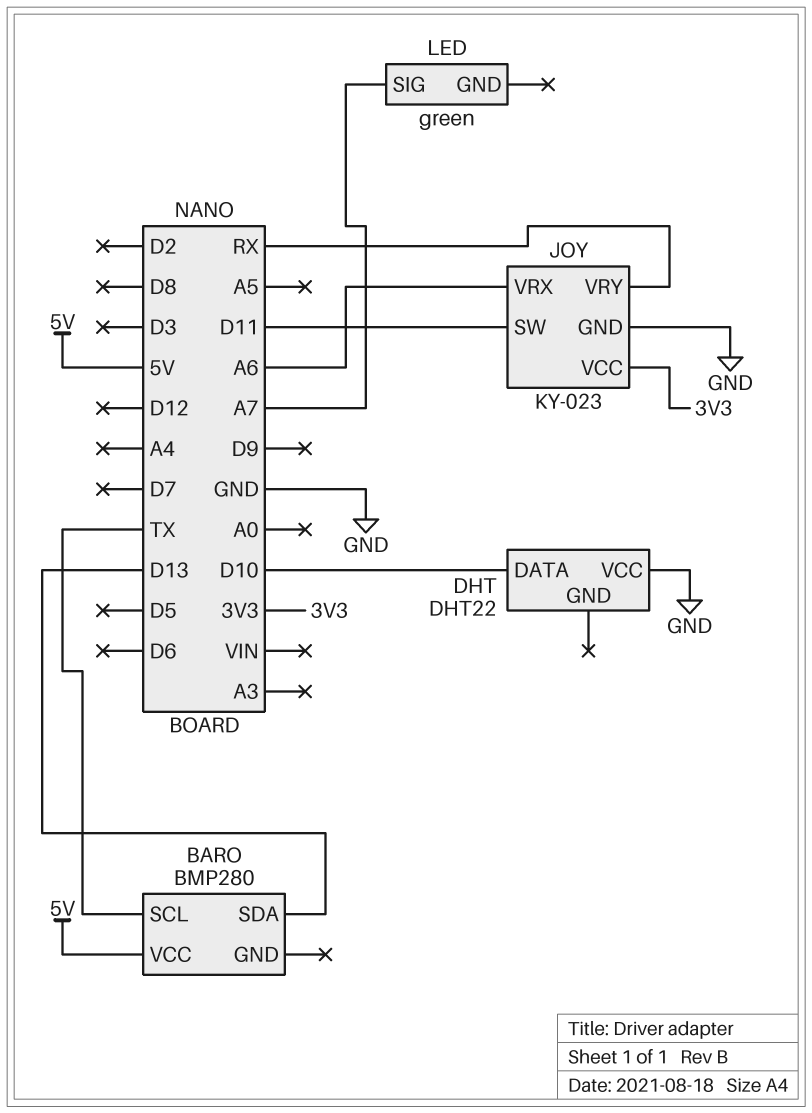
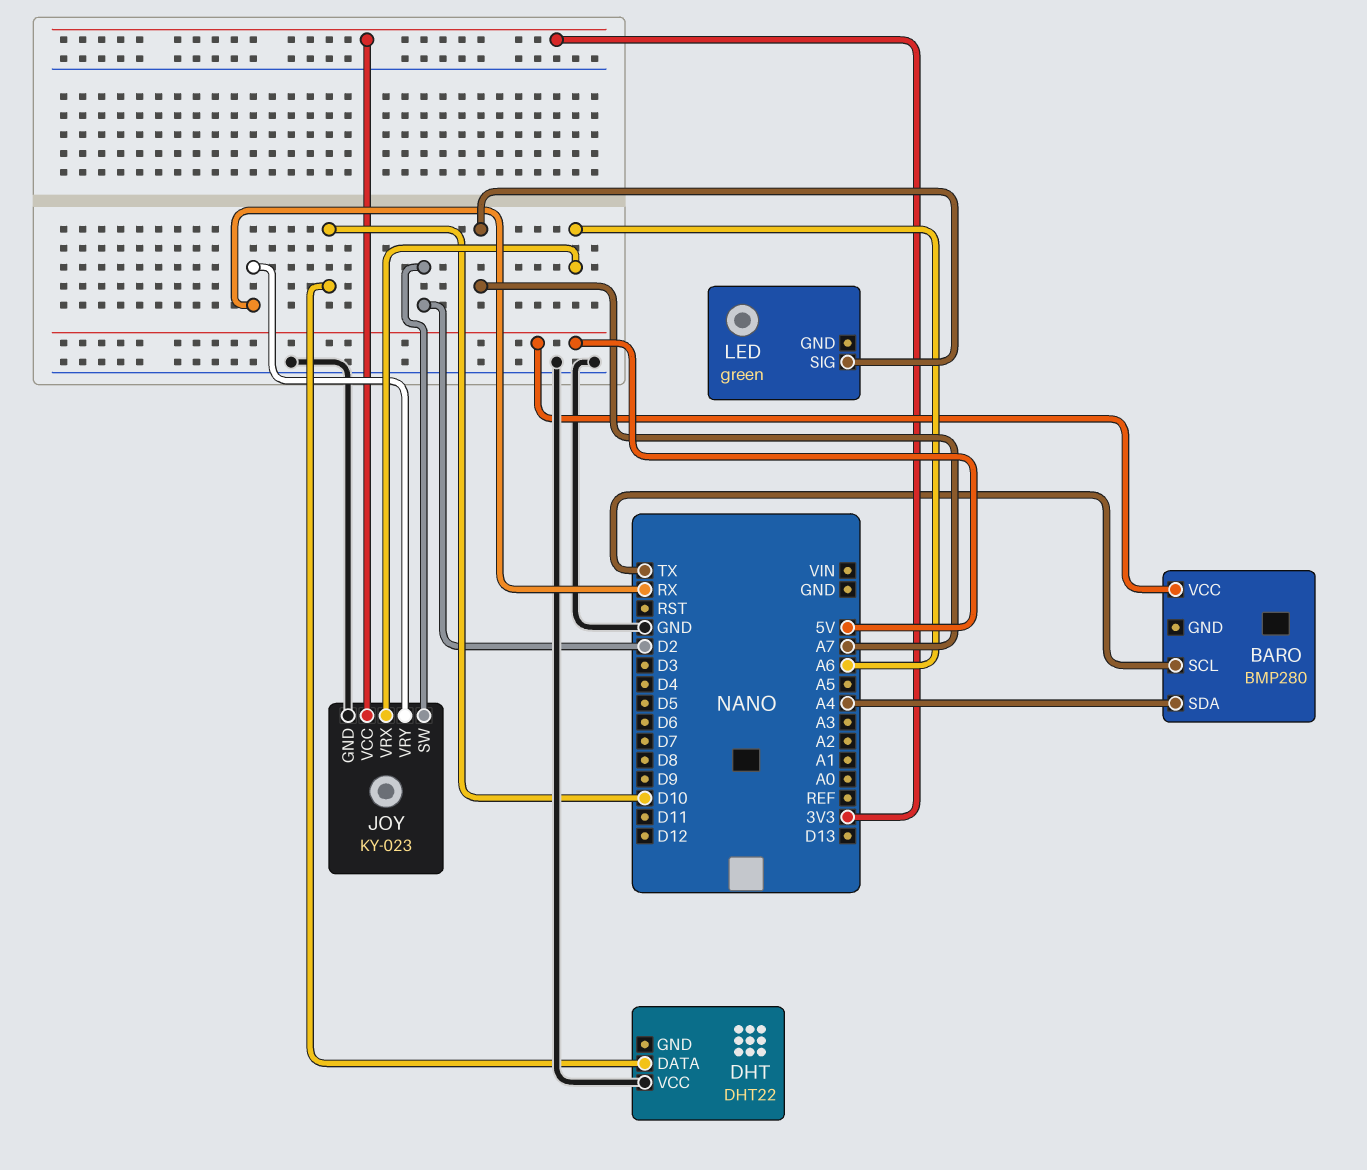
BARO pin SDA: D13 -> A4
JOY pin SW: D11 -> D2

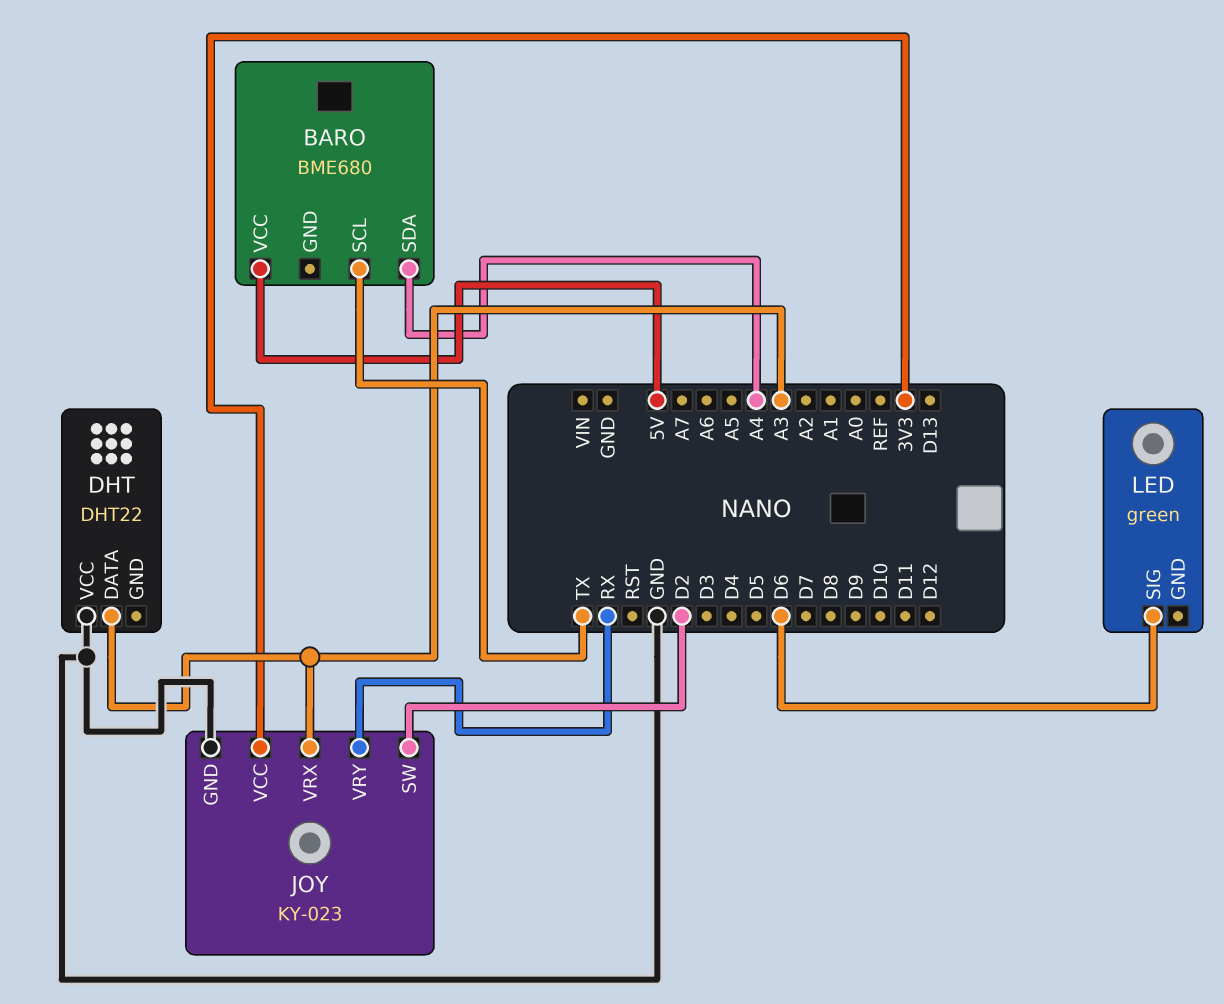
BARO: BMP280 -> BME680
DHT pin DATA: D10 -> A3
JOY pin VRX: A6 -> A3
LED pin SIG: A7 -> D6

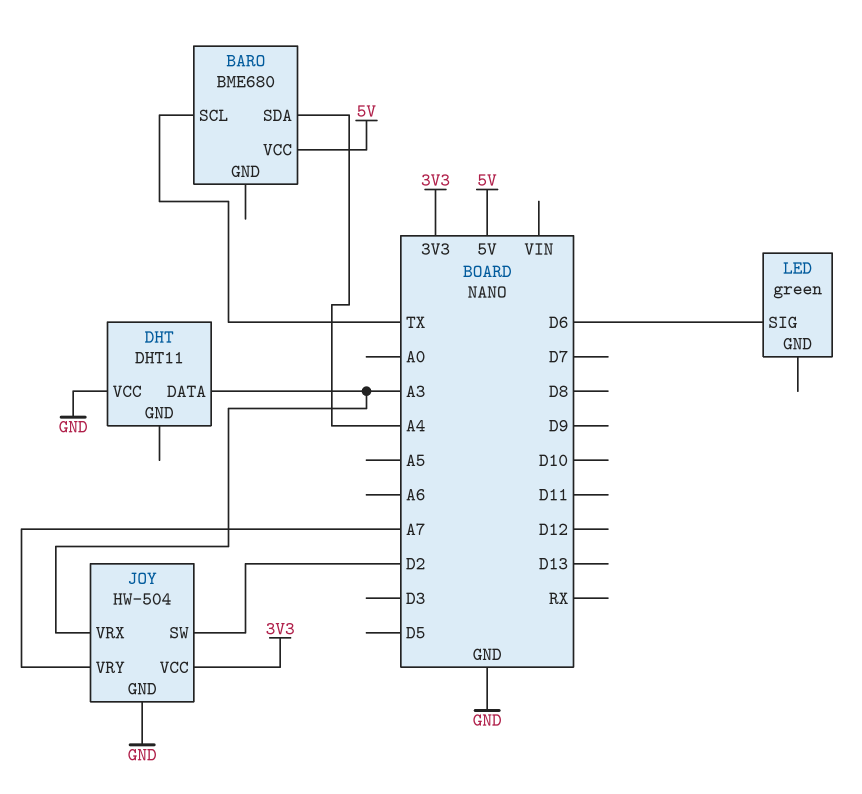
DHT: DHT22 -> DHT11
JOY: KY-023 -> HW-504
JOY pin VRY: RX -> A7

